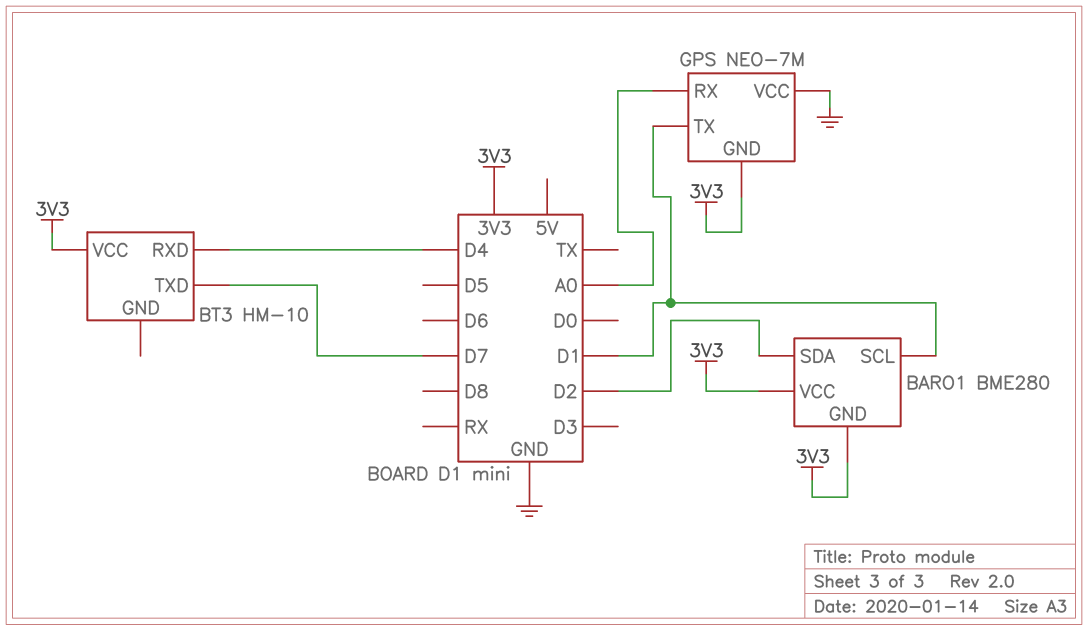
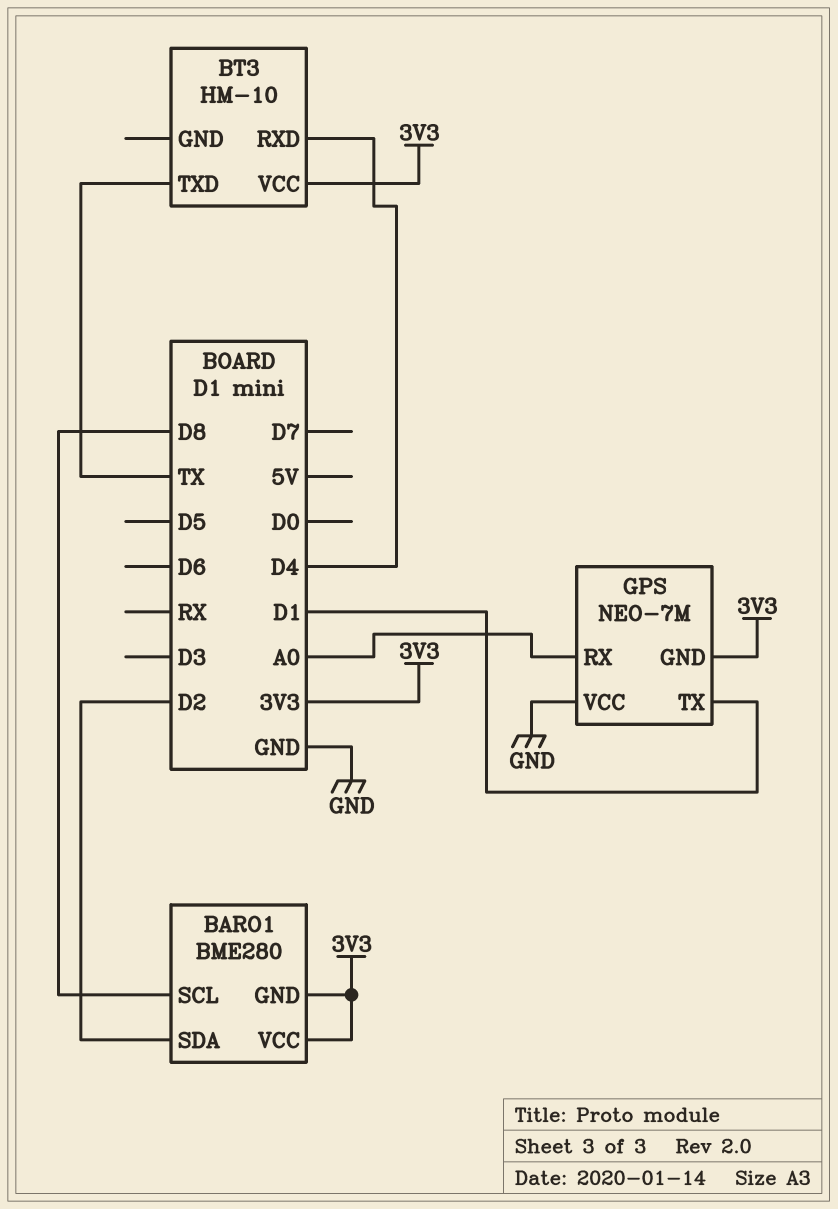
BARO1 pin SCL: D1 -> D8
BT3 pin TXD: D7 -> TX

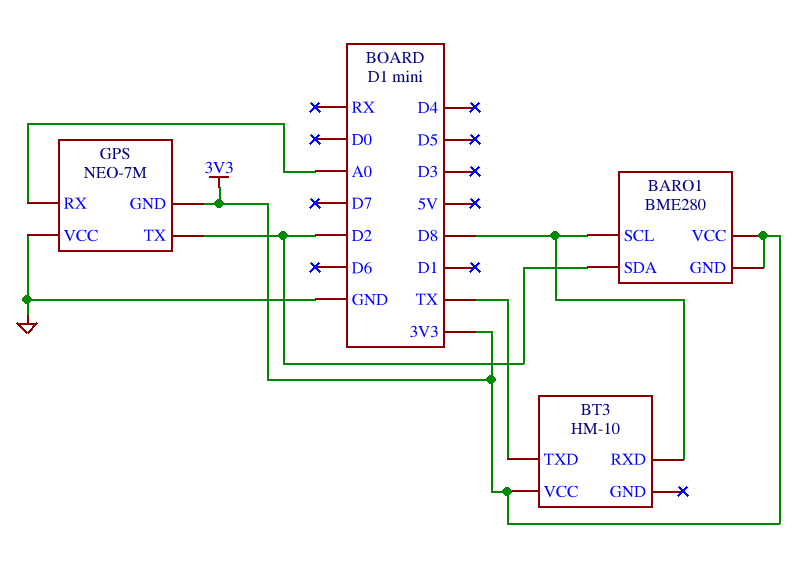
BT3 pin RXD: D4 -> D8
GPS pin TX: D1 -> D2

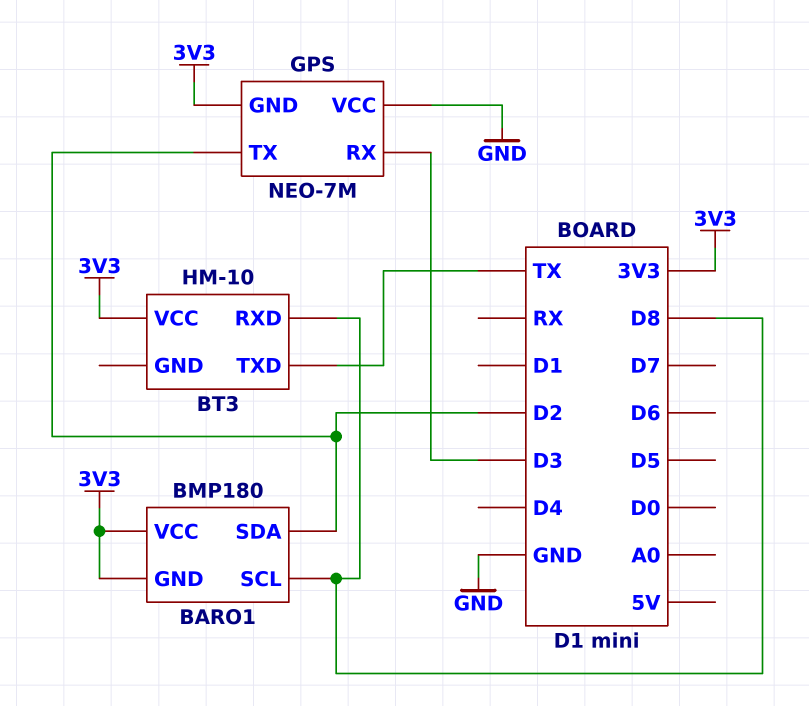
BARO1: BME280 -> BMP180
GPS pin RX: A0 -> D3

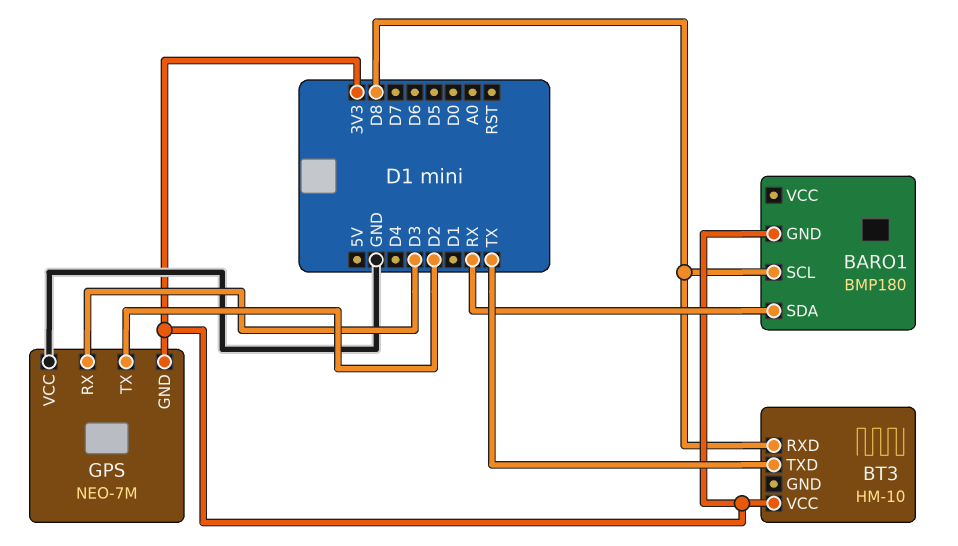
BARO1 pin SDA: D2 -> RX
BARO1 pin VCC: 3V3 -> none

